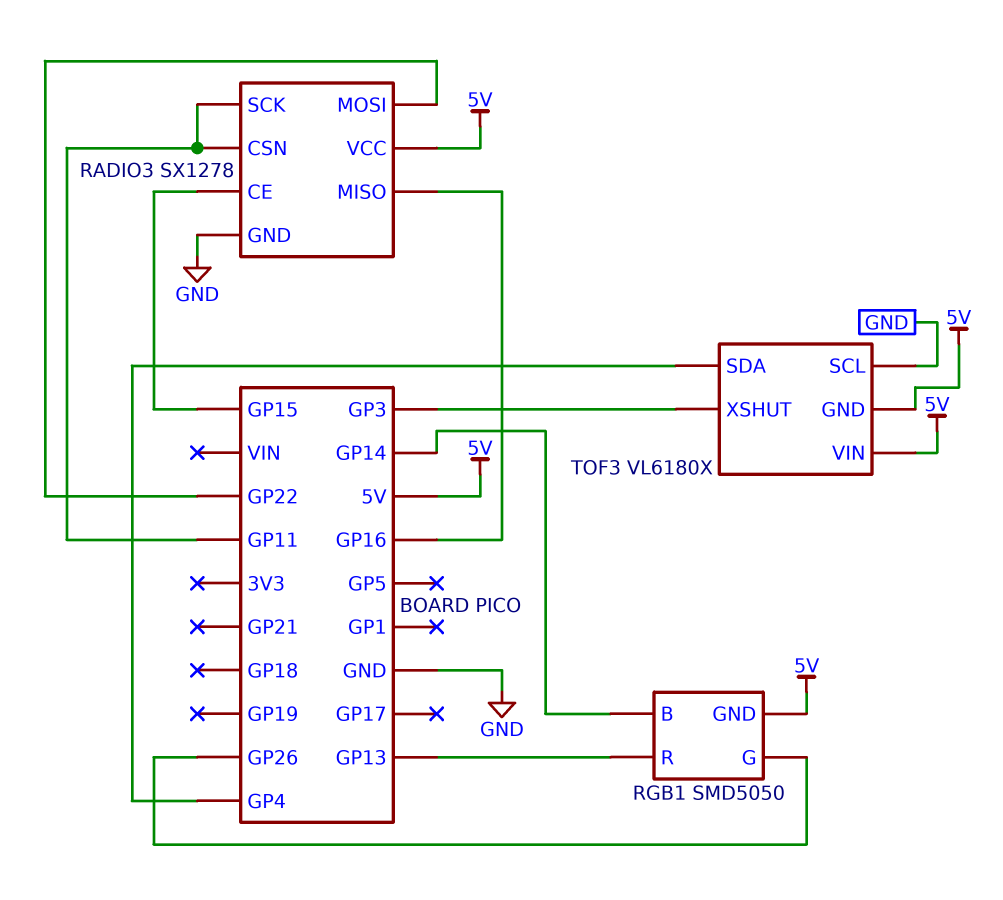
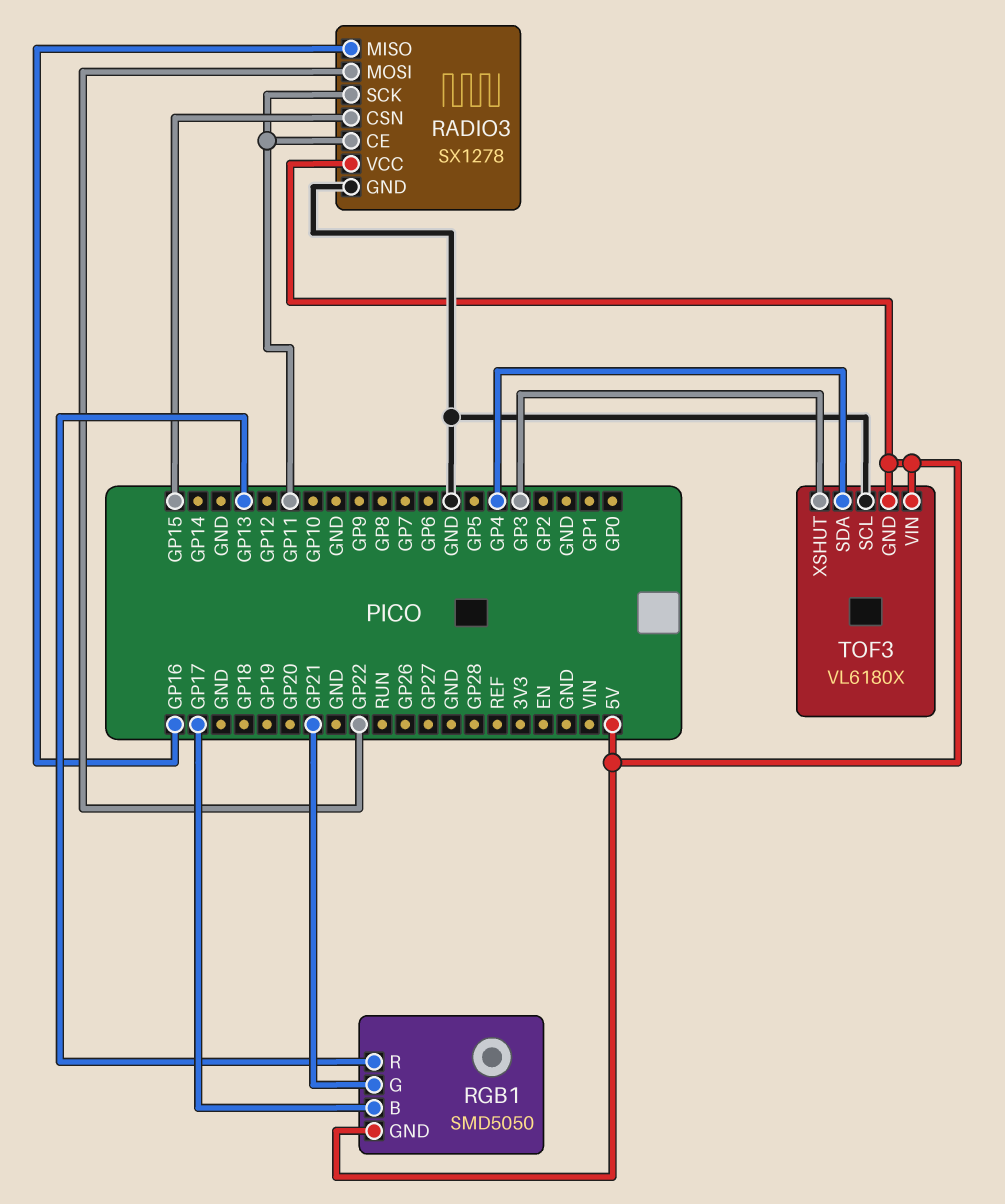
RADIO3 pin CE: GP15 -> GP11
RADIO3 pin CSN: GP11 -> GP15
RGB1 pin B: GP14 -> GP17
RGB1 pin G: GP26 -> GP21

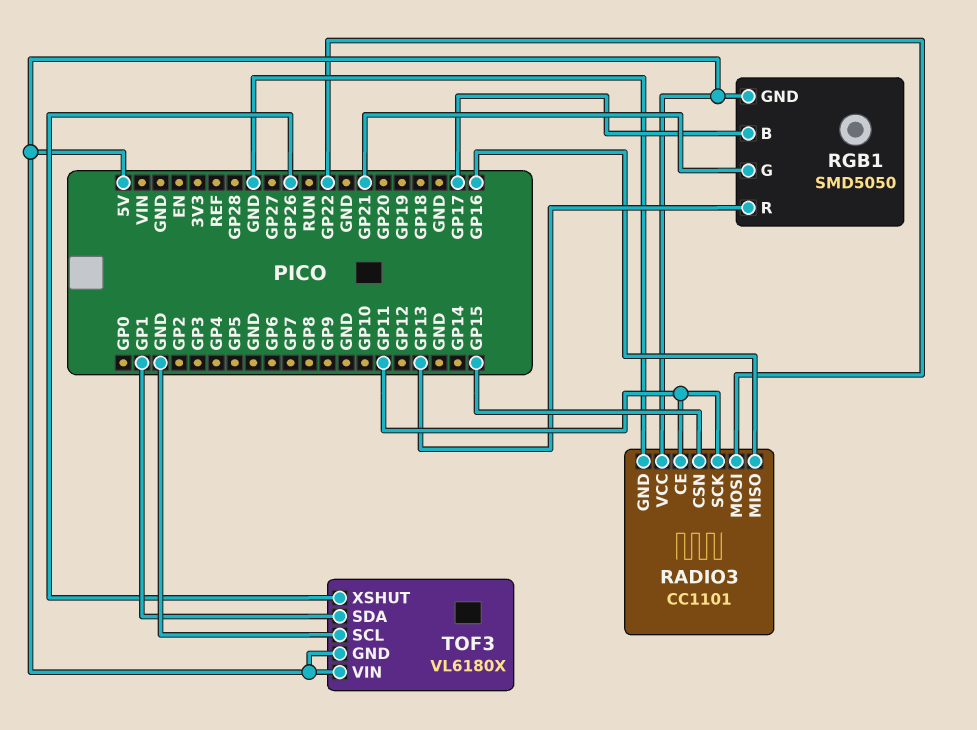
RADIO3: SX1278 -> CC1101
TOF3 pin SDA: GP4 -> GP1
TOF3 pin XSHUT: GP3 -> GP26

